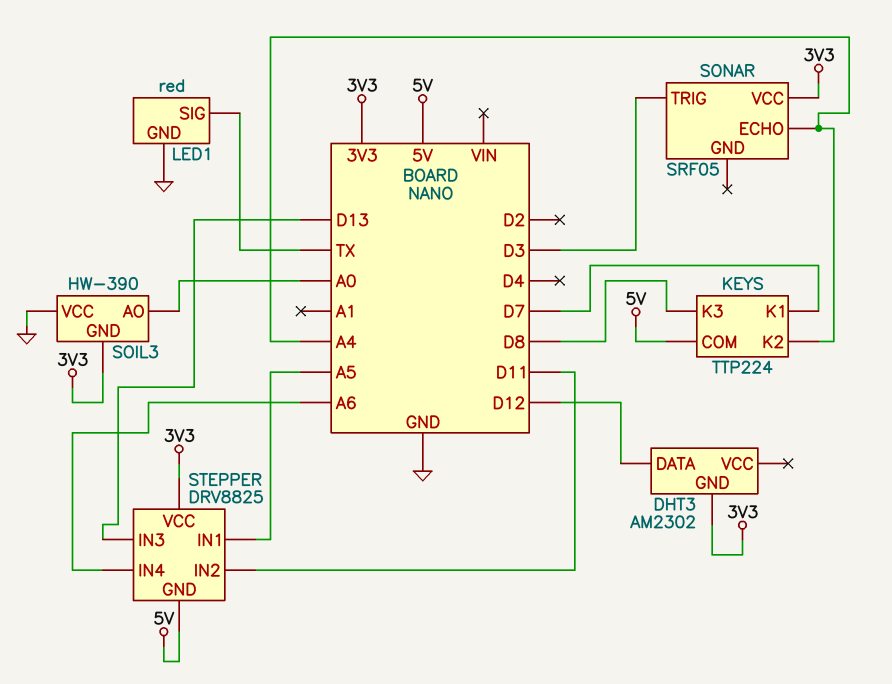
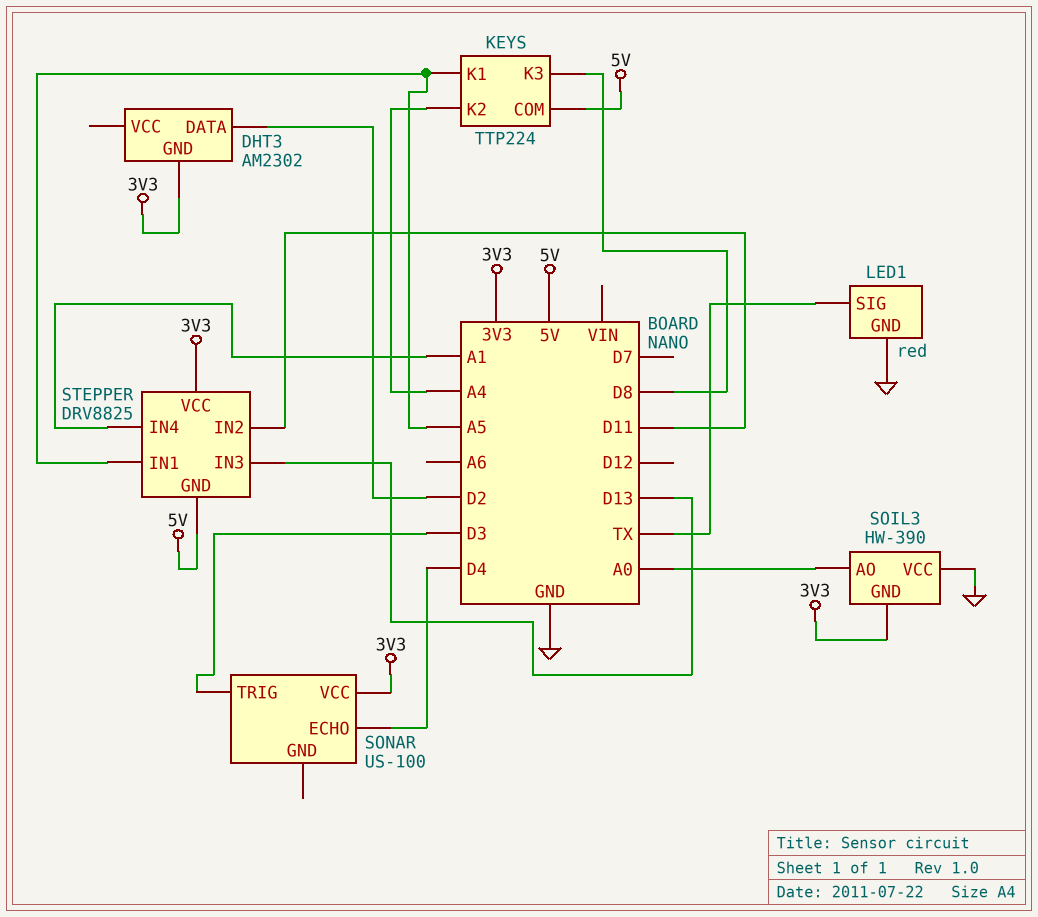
DHT3 pin DATA: D12 -> D2
KEYS pin K1: D7 -> A5
SONAR: SRF05 -> US-100
SONAR pin ECHO: A4 -> D4
STEPPER pin IN4: A6 -> A1

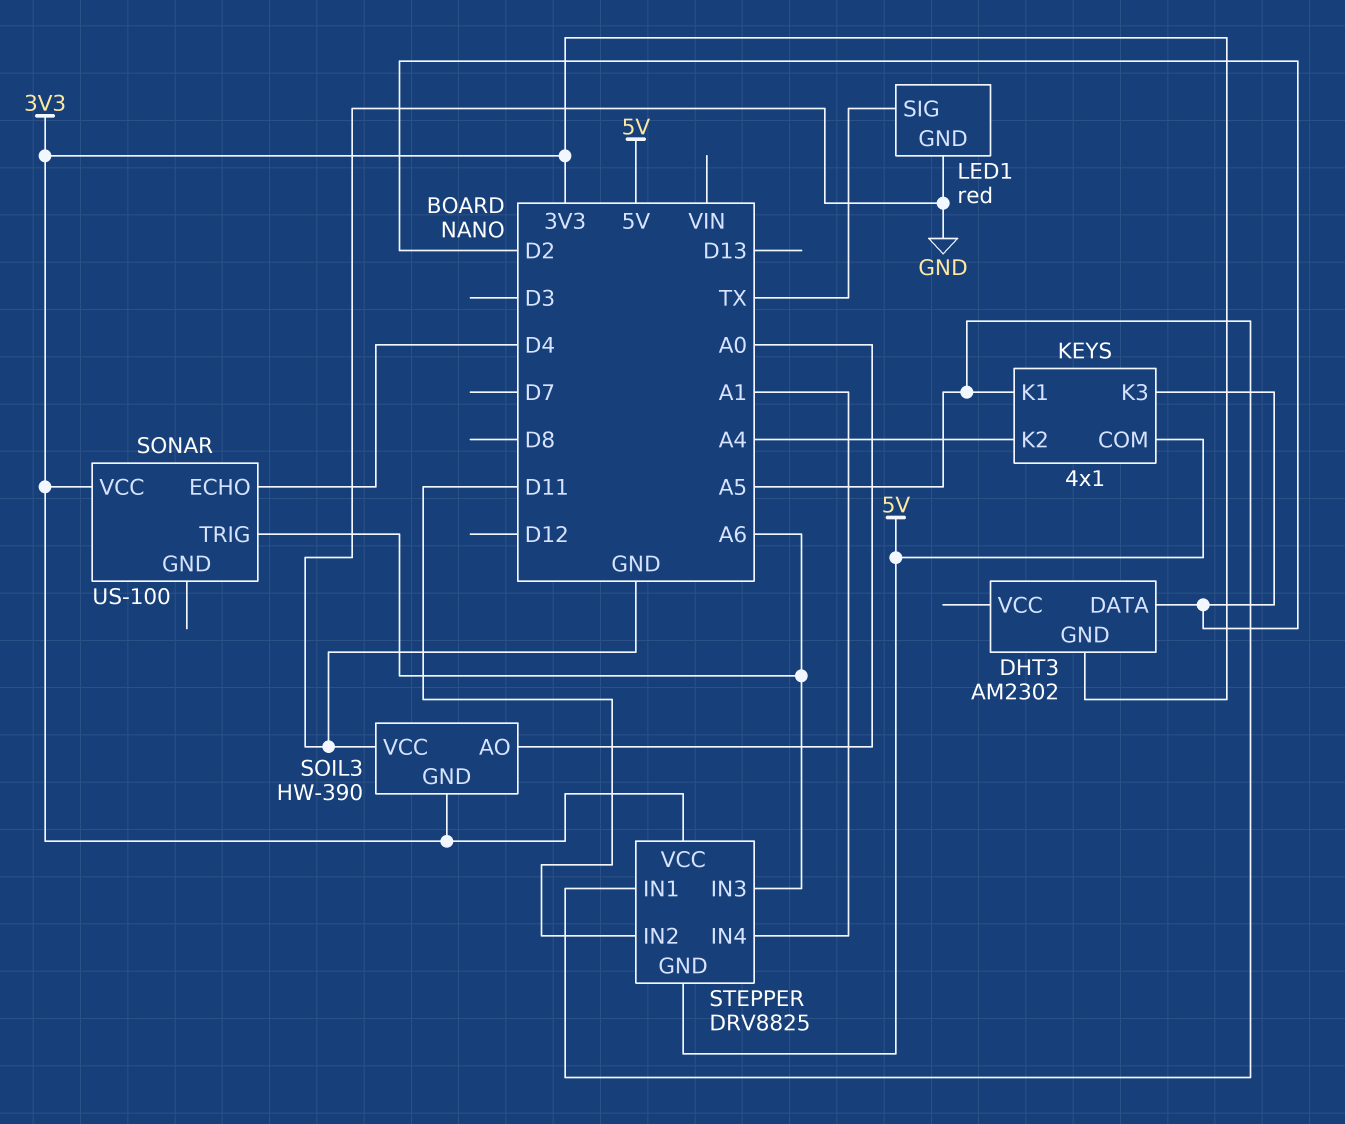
KEYS: TTP224 -> 4x1
KEYS pin K3: D8 -> D2
SONAR pin TRIG: D3 -> A6
STEPPER pin IN3: D13 -> A6

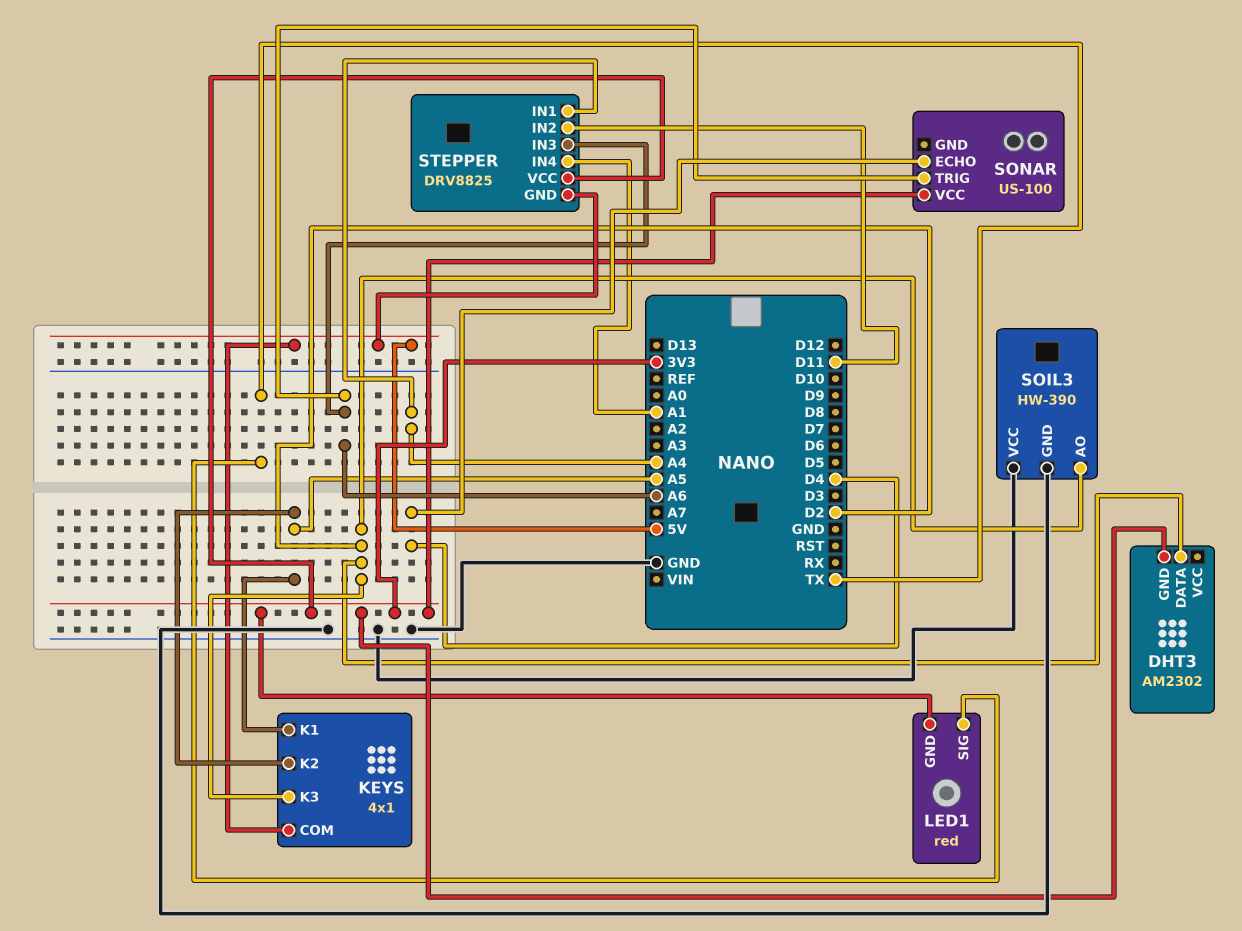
KEYS pin K2: A4 -> A5
LED1 pin GND: GND -> 3V3
SOIL3 pin AO: A0 -> D2
SOIL3 pin GND: 3V3 -> GND
STEPPER pin IN1: A5 -> A4

